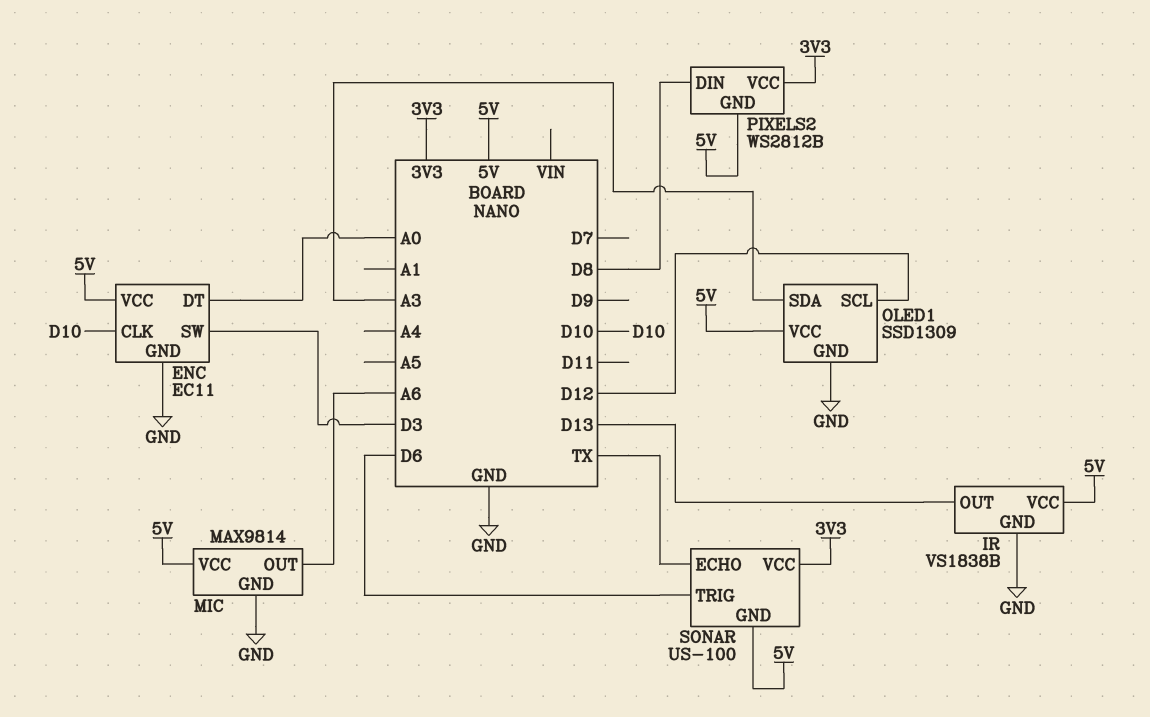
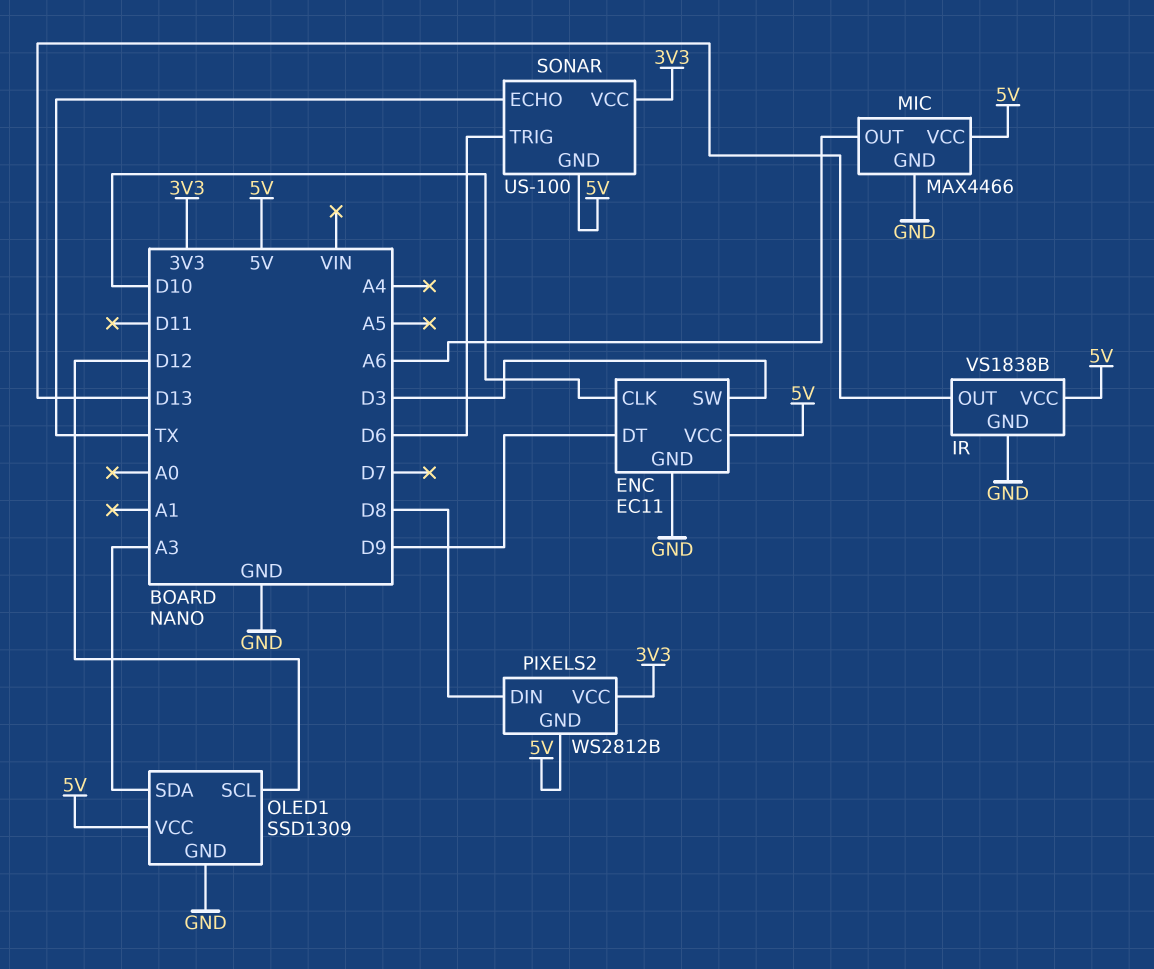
ENC pin DT: A0 -> D9
MIC: MAX9814 -> MAX4466

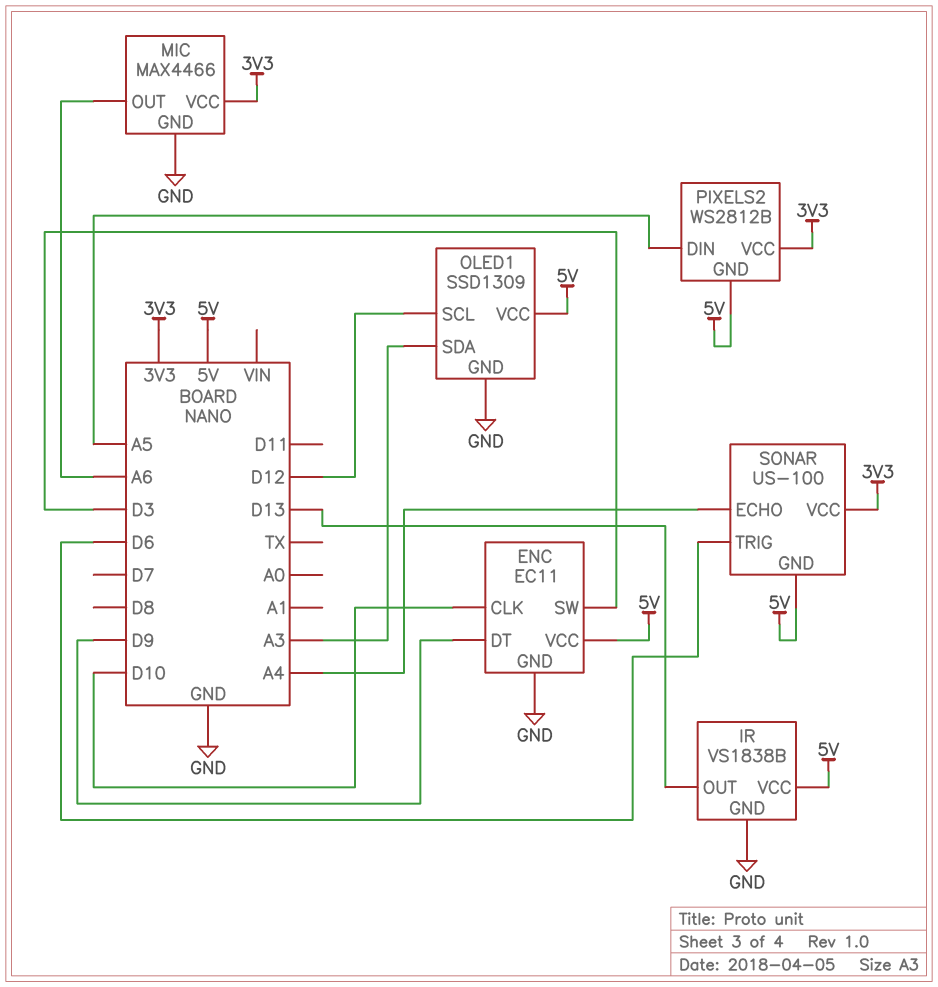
MIC pin VCC: 5V -> 3V3
PIXELS2 pin DIN: D8 -> A5
SONAR pin ECHO: TX -> A4

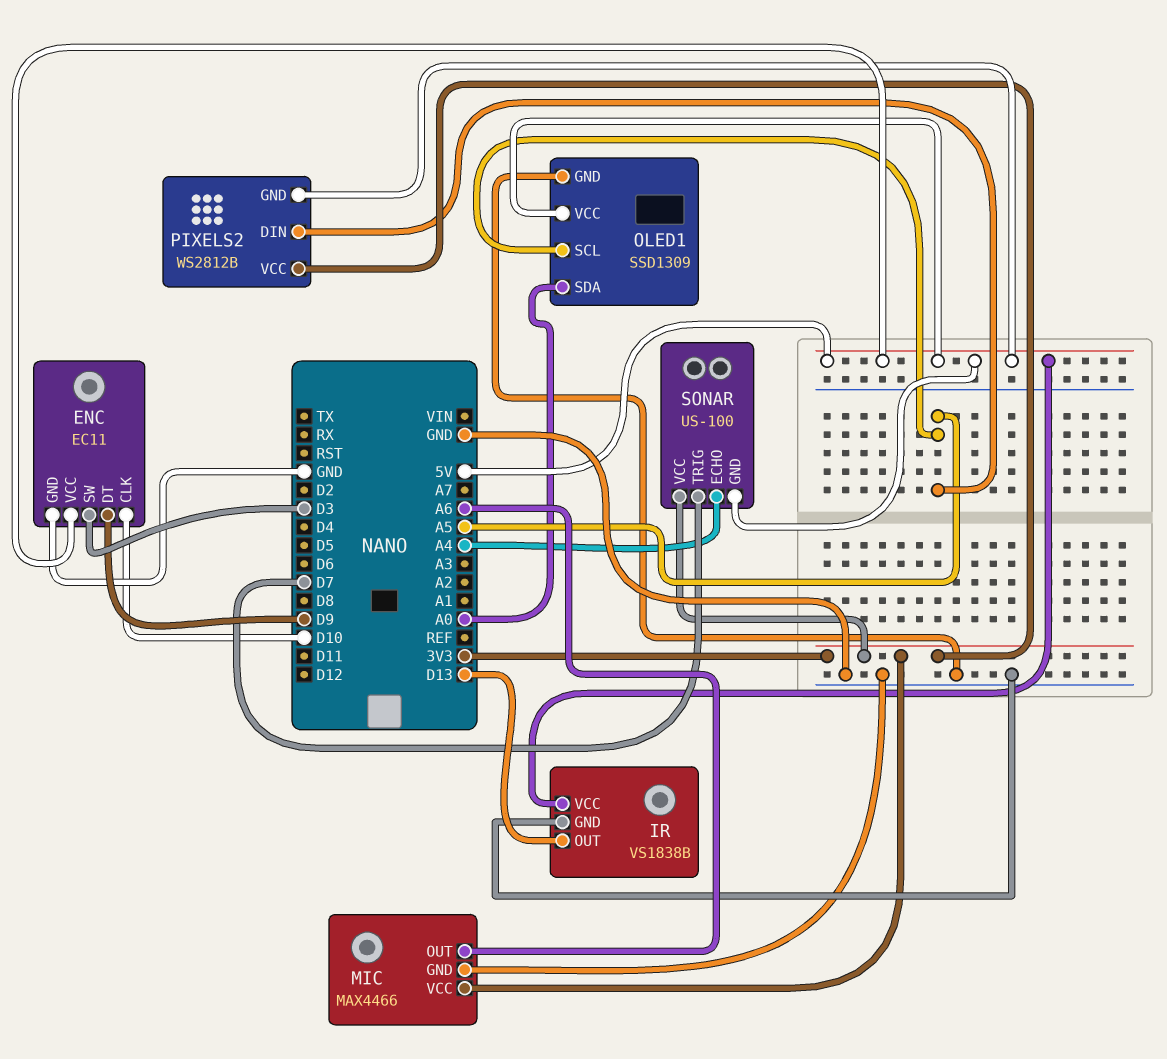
OLED1 pin SCL: D12 -> A5
OLED1 pin SDA: A3 -> A0
SONAR pin TRIG: D6 -> D7

